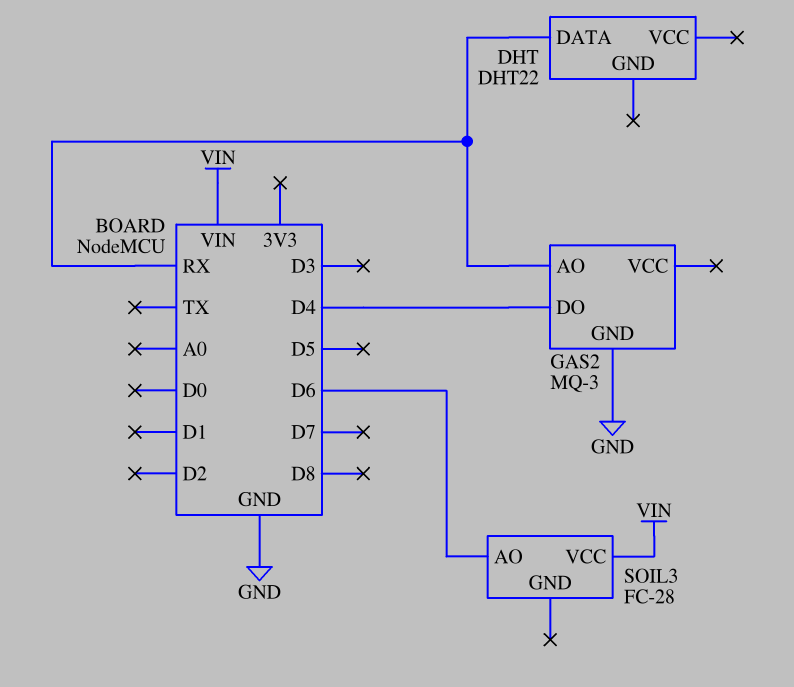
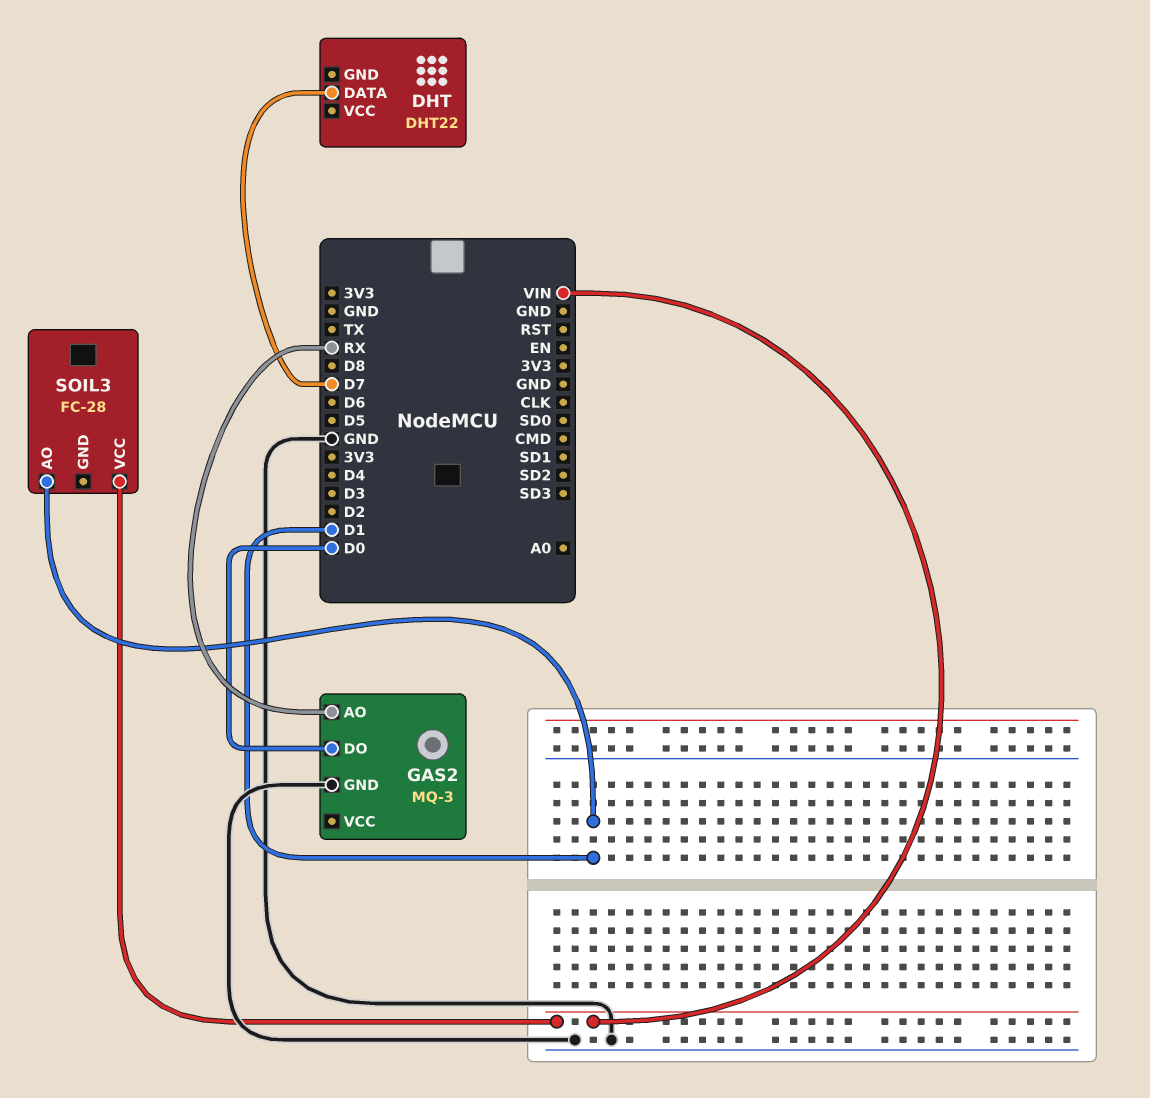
DHT pin DATA: RX -> D7
GAS2 pin DO: D4 -> D0
SOIL3 pin AO: D6 -> D1

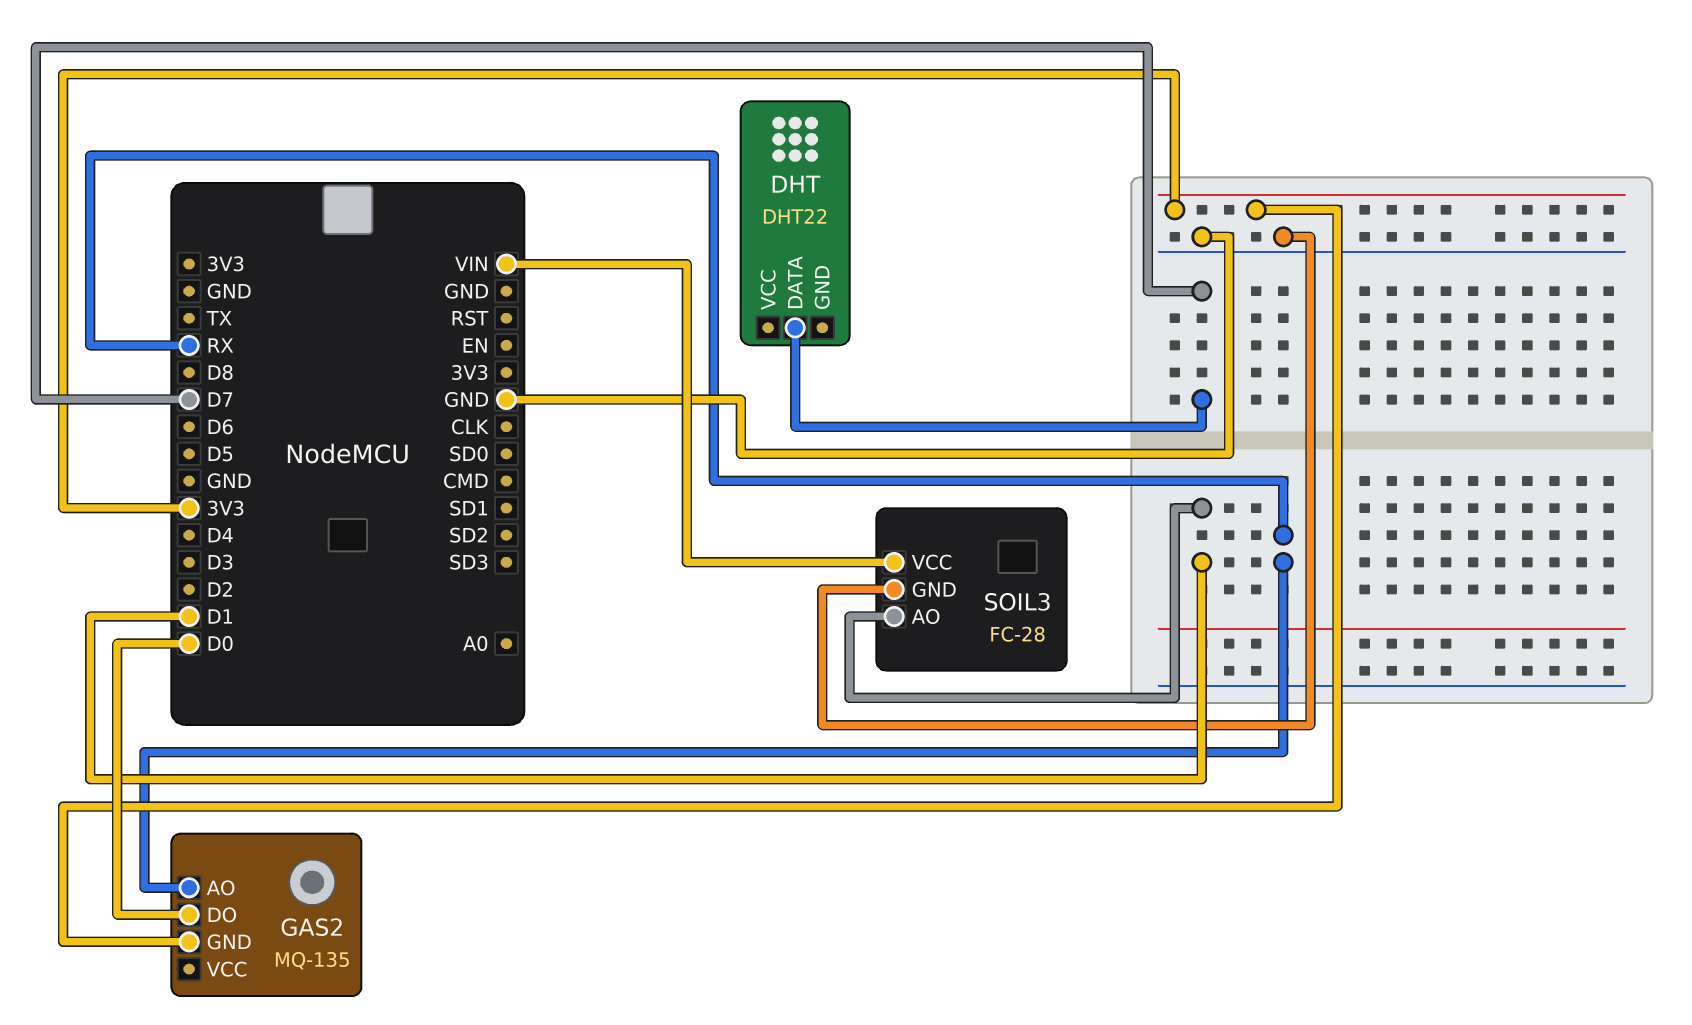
GAS2: MQ-3 -> MQ-135
GAS2 pin GND: GND -> 3V3
SOIL3 pin GND: none -> GND

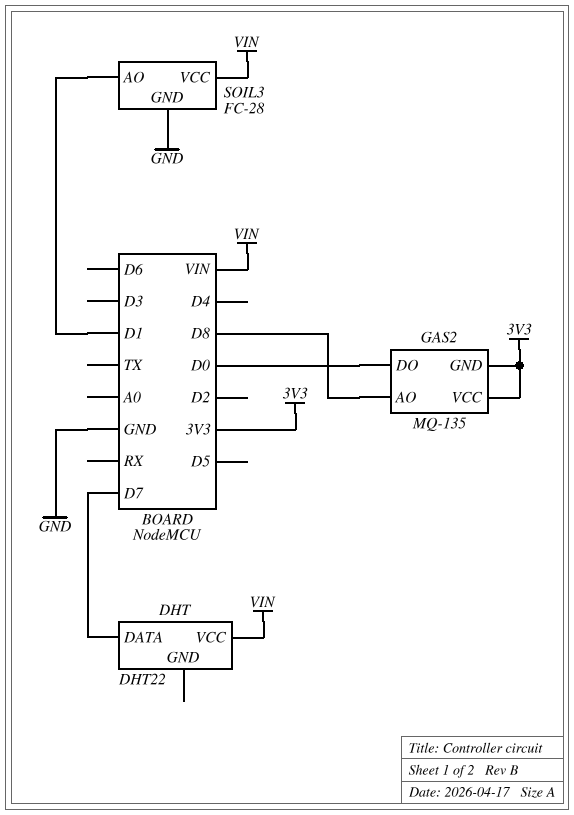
DHT pin VCC: none -> VIN
GAS2 pin AO: RX -> D8
GAS2 pin VCC: none -> 3V3

